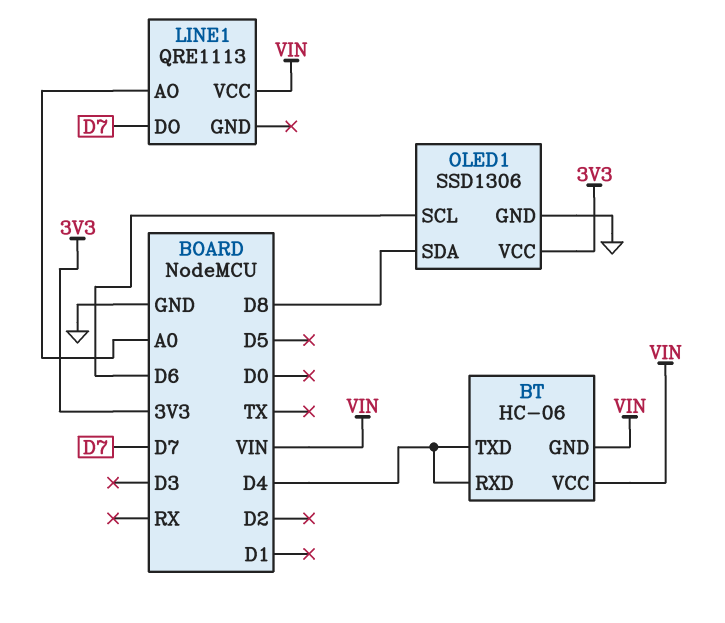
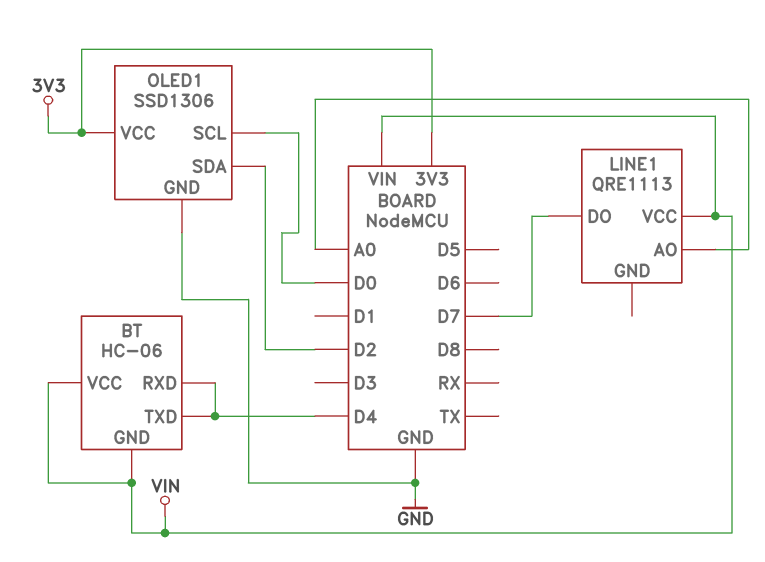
OLED1 pin SCL: D6 -> D0
OLED1 pin SDA: D8 -> D2

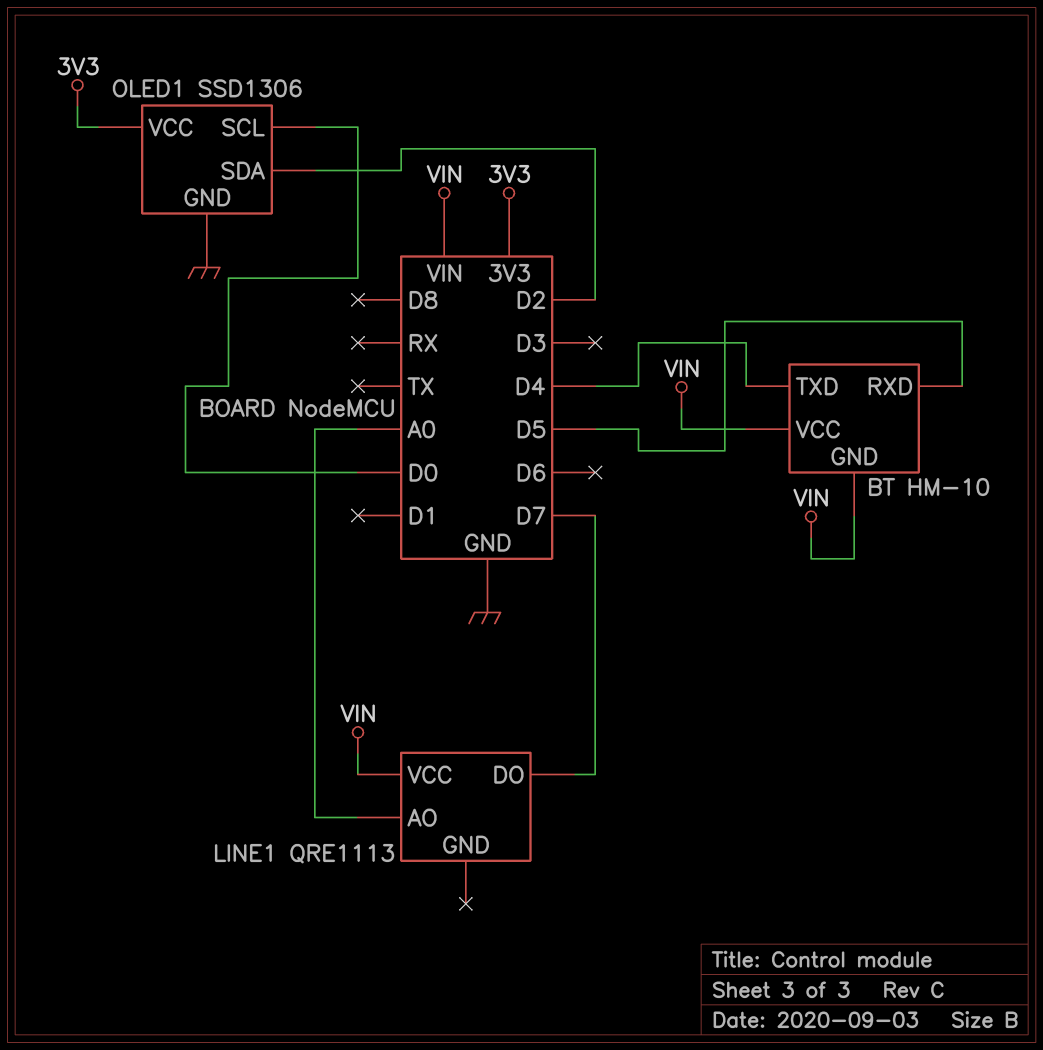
BT: HC-06 -> HM-10
BT pin RXD: D4 -> D5

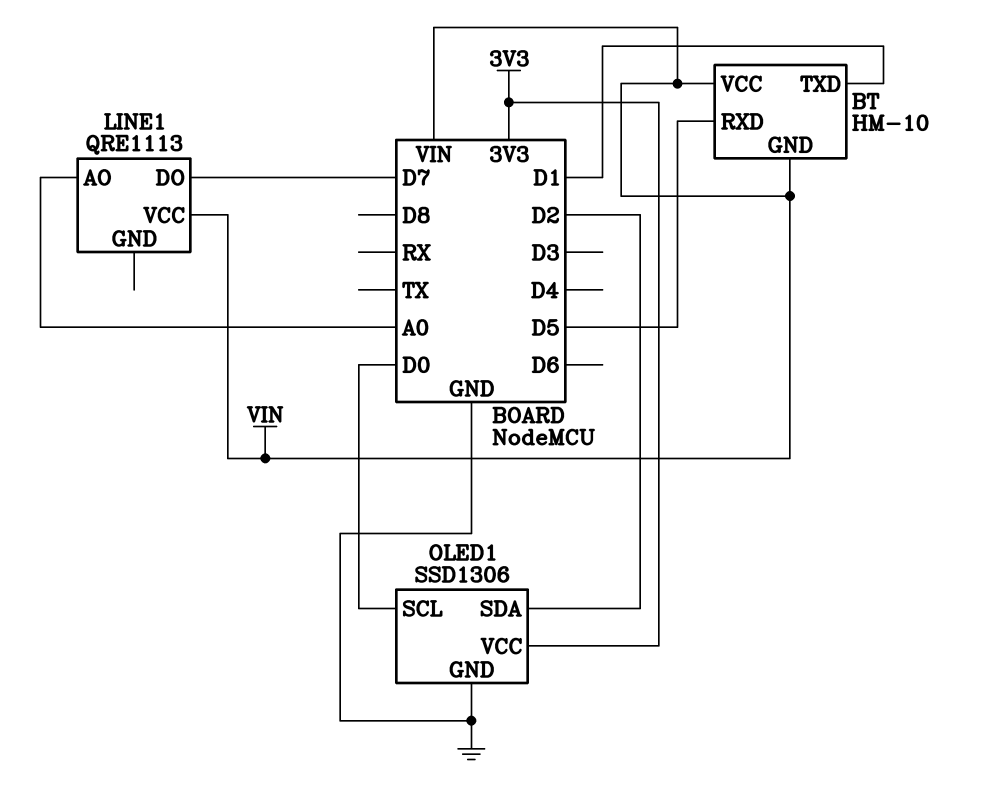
BT pin TXD: D4 -> D1

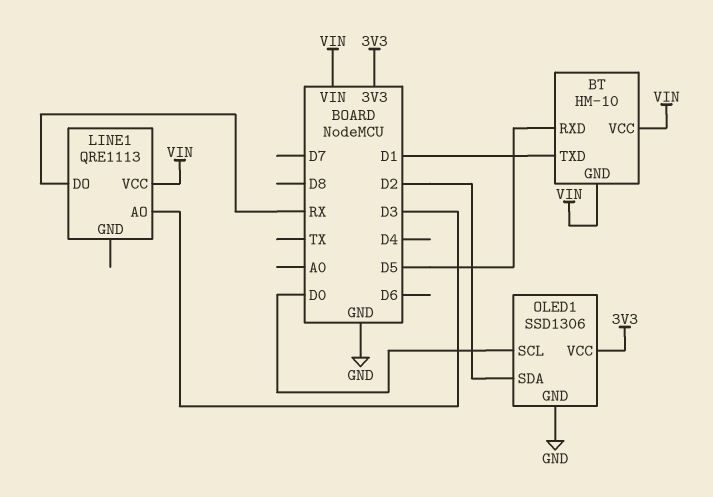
LINE1 pin AO: A0 -> D3
LINE1 pin DO: D7 -> RX

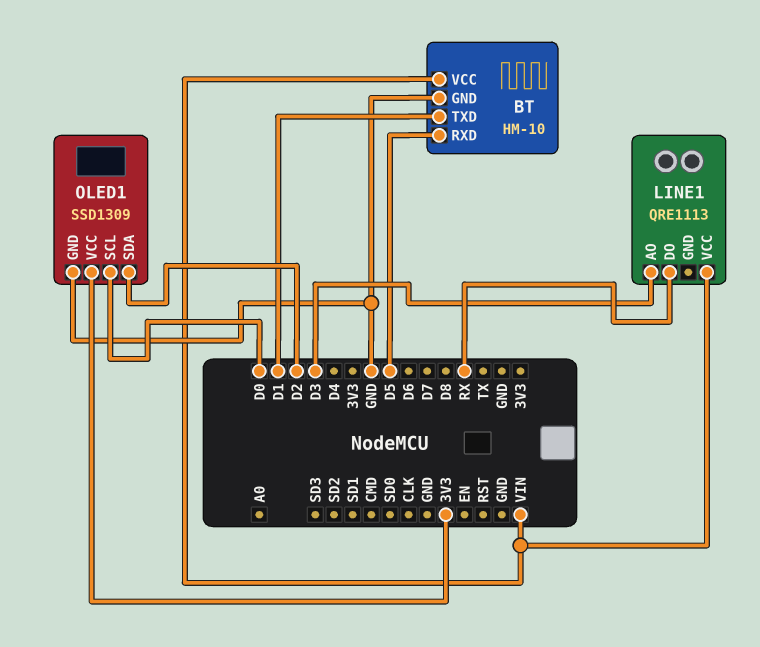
BT pin GND: VIN -> GND
OLED1: SSD1306 -> SSD1309

